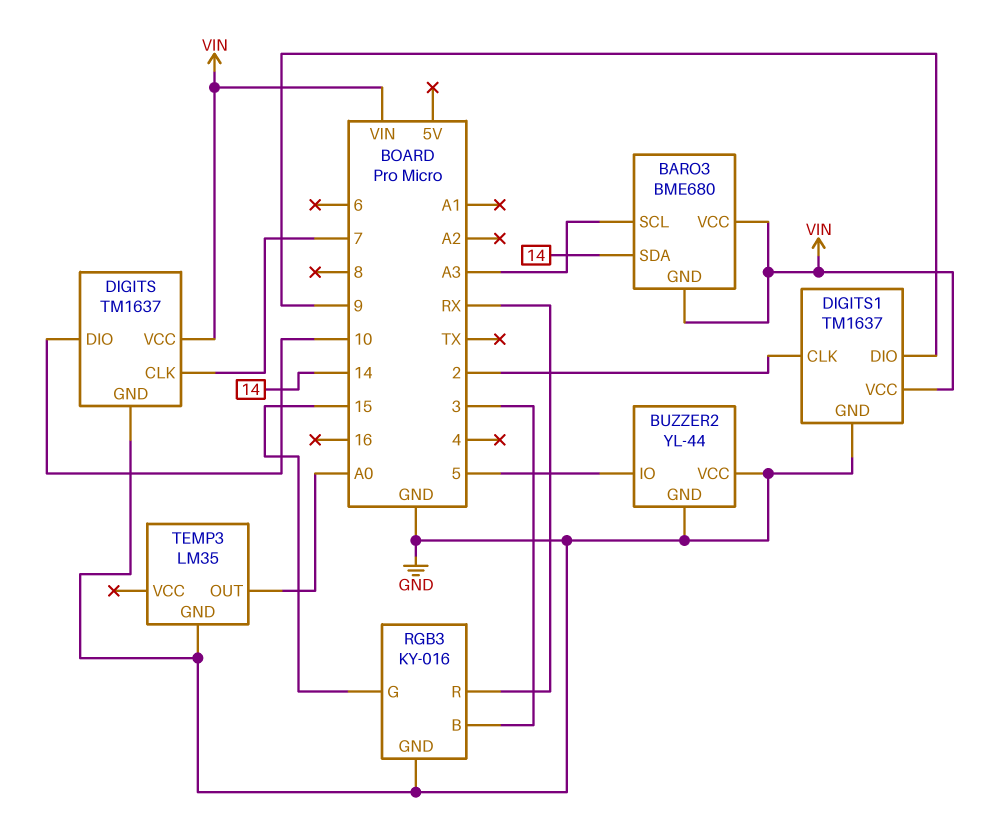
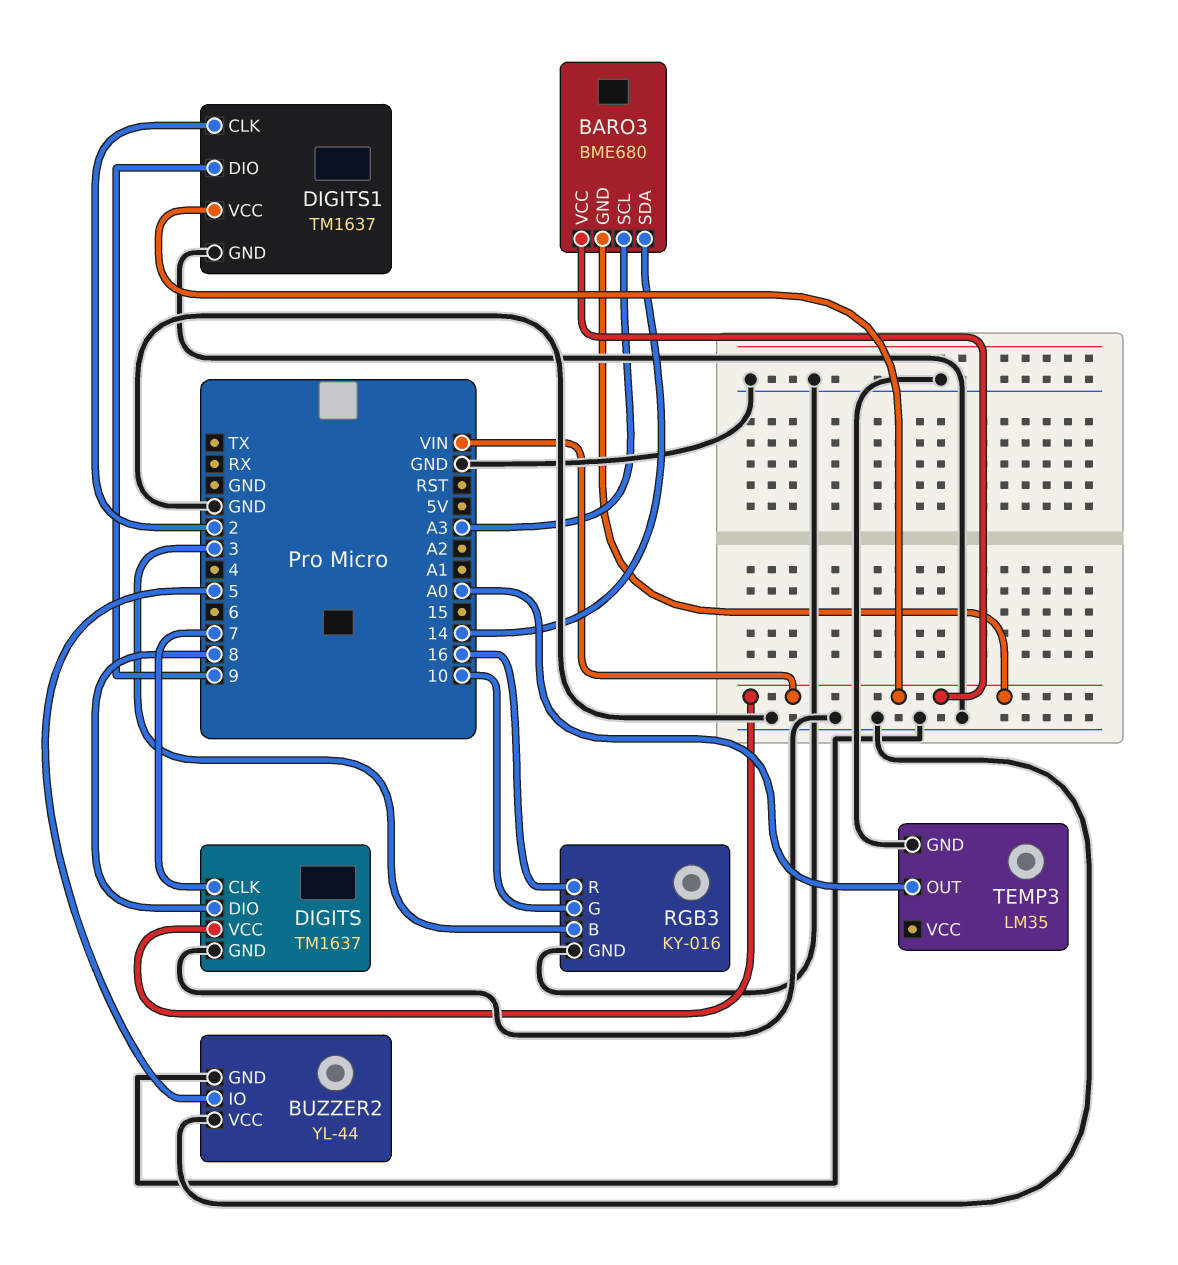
DIGITS pin DIO: 10 -> 8
RGB3 pin G: 15 -> 10
RGB3 pin R: RX -> 16

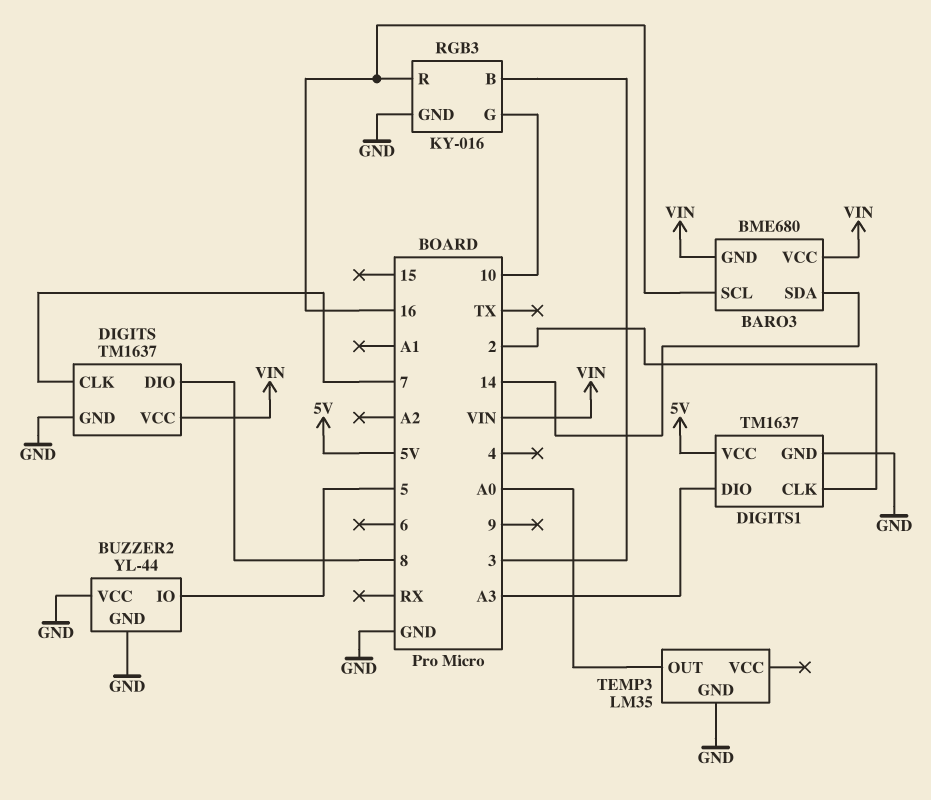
BARO3 pin SCL: A3 -> 16
DIGITS1 pin DIO: 9 -> A3
DIGITS1 pin VCC: VIN -> 5V

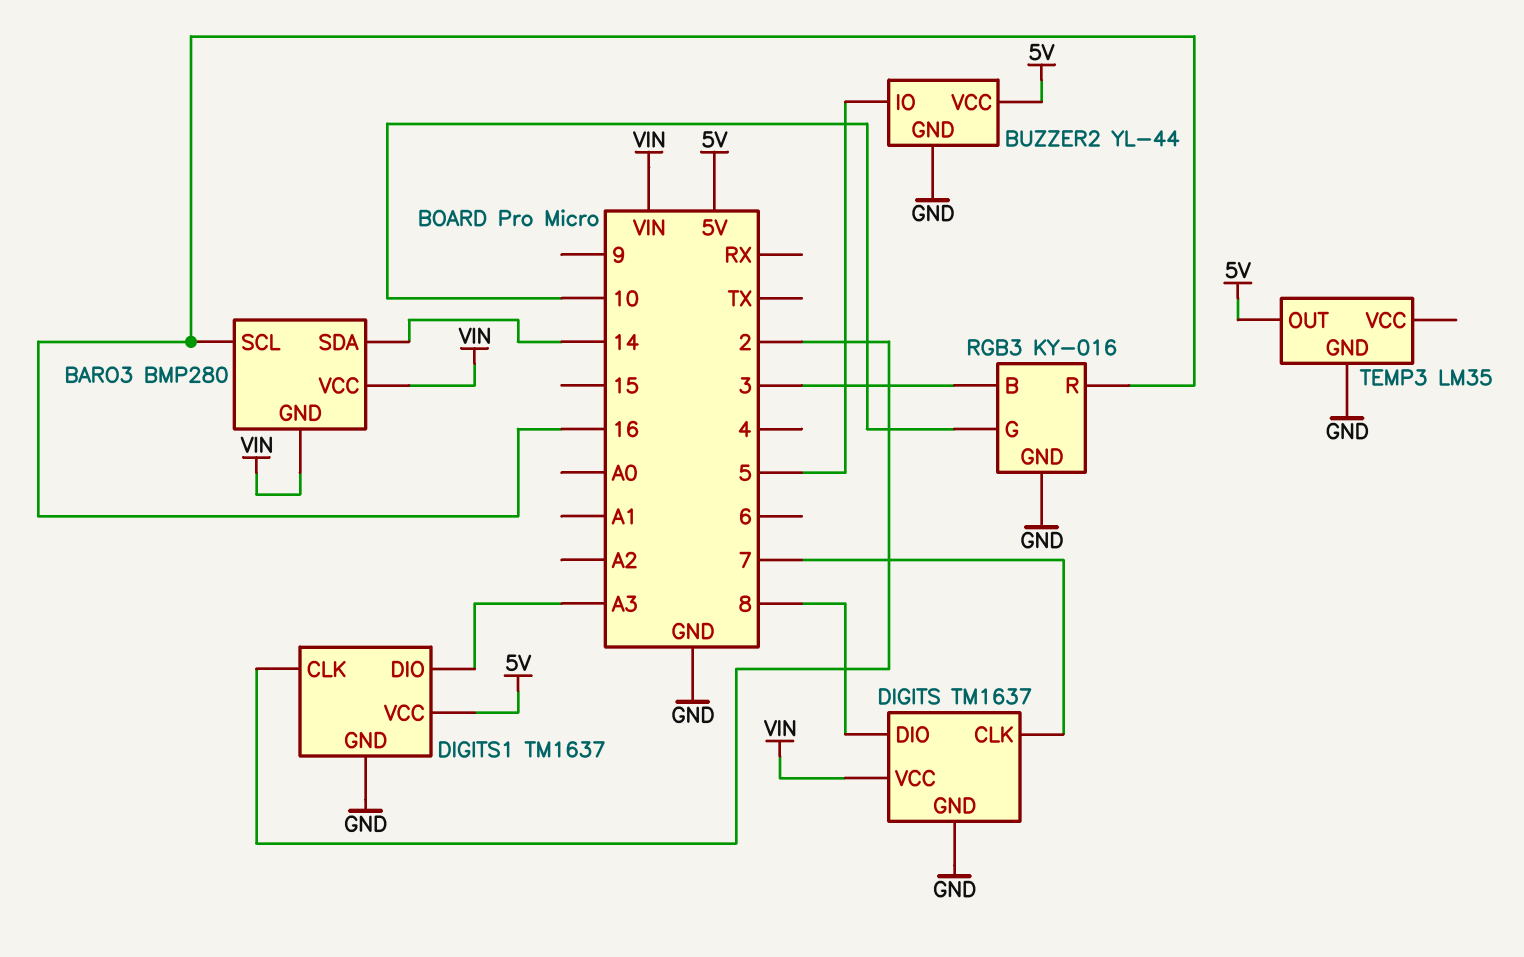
BARO3: BME680 -> BMP280
BUZZER2 pin VCC: GND -> 5V
TEMP3 pin OUT: A0 -> 5V

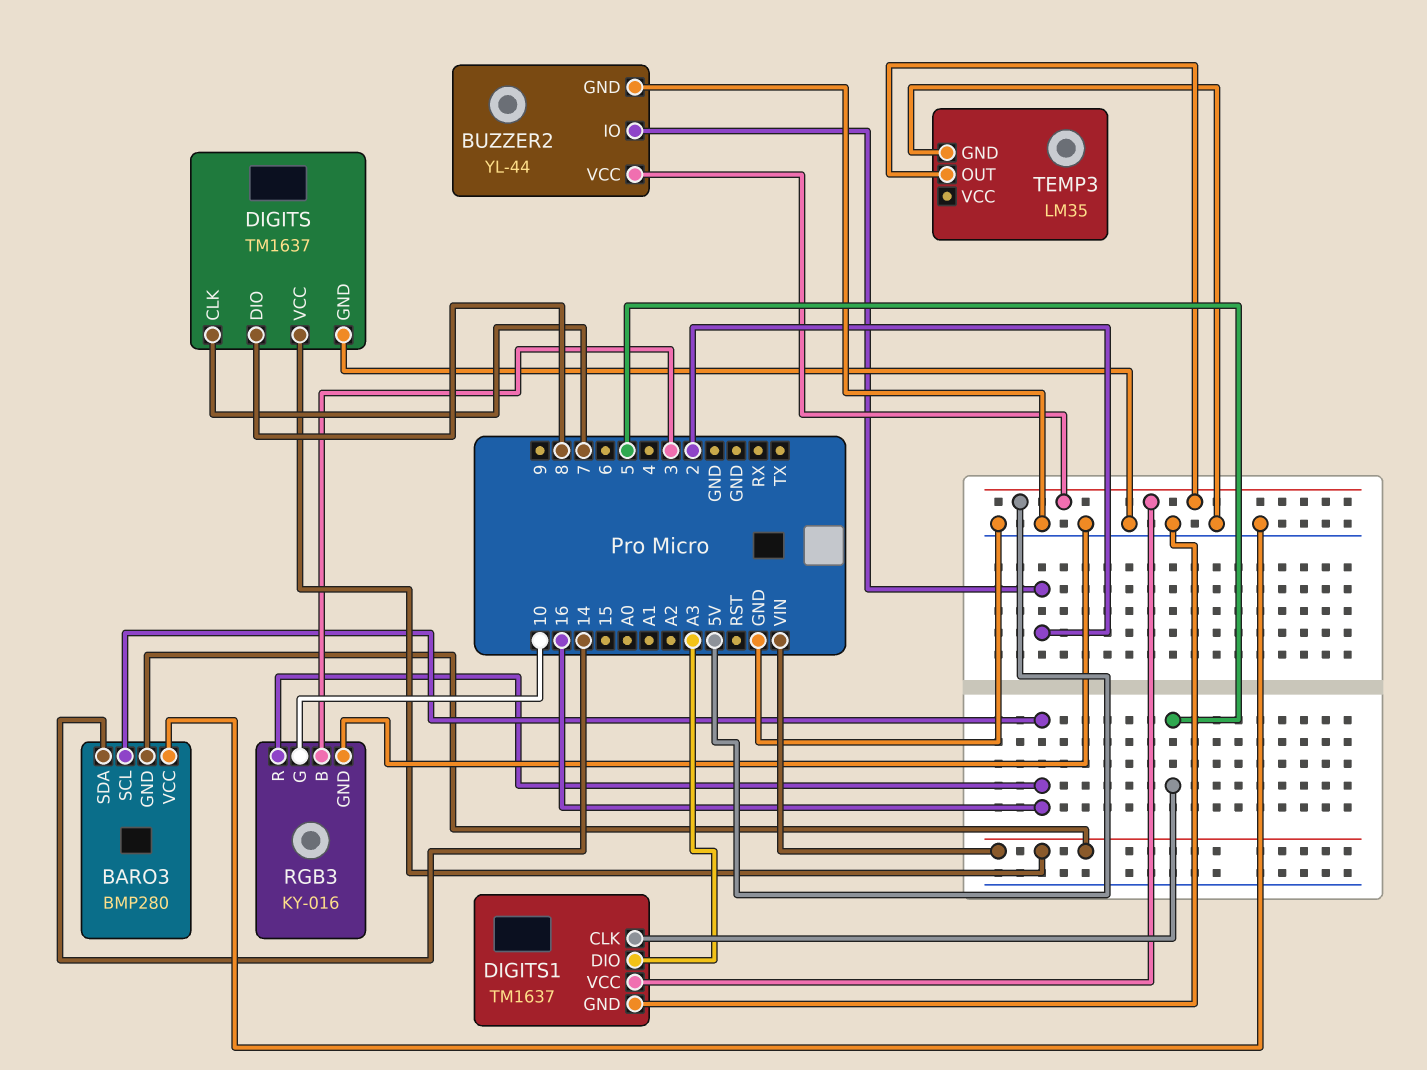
BARO3 pin VCC: VIN -> GND
BUZZER2 pin IO: 5 -> 2
DIGITS1 pin CLK: 2 -> 5

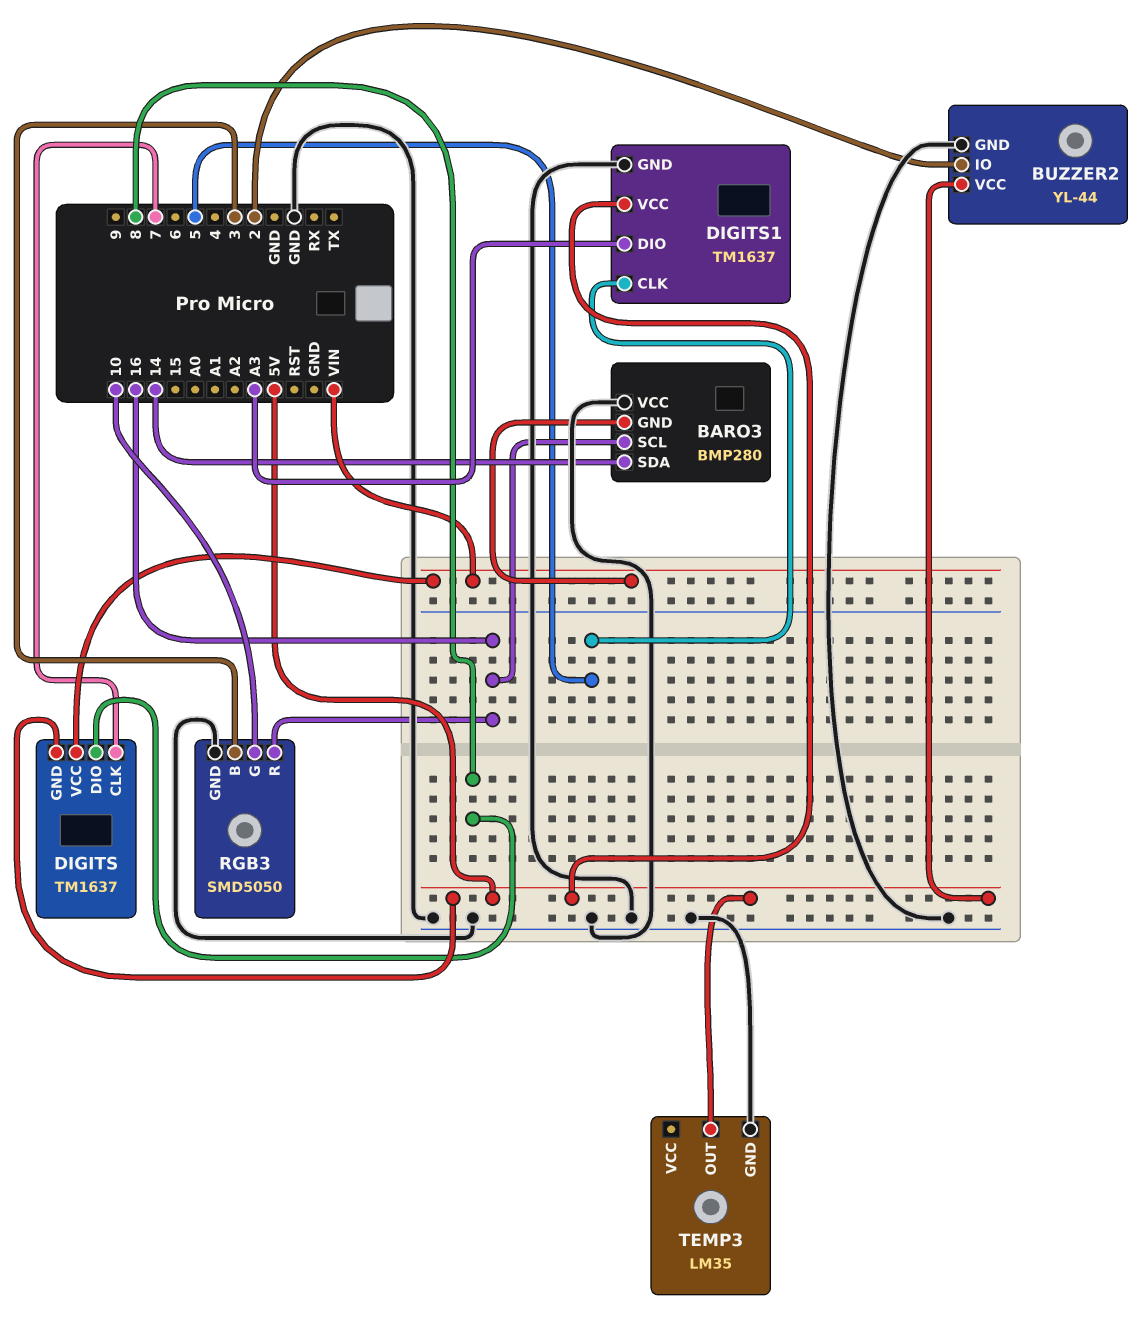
DIGITS pin GND: GND -> 5V
RGB3: KY-016 -> SMD5050

